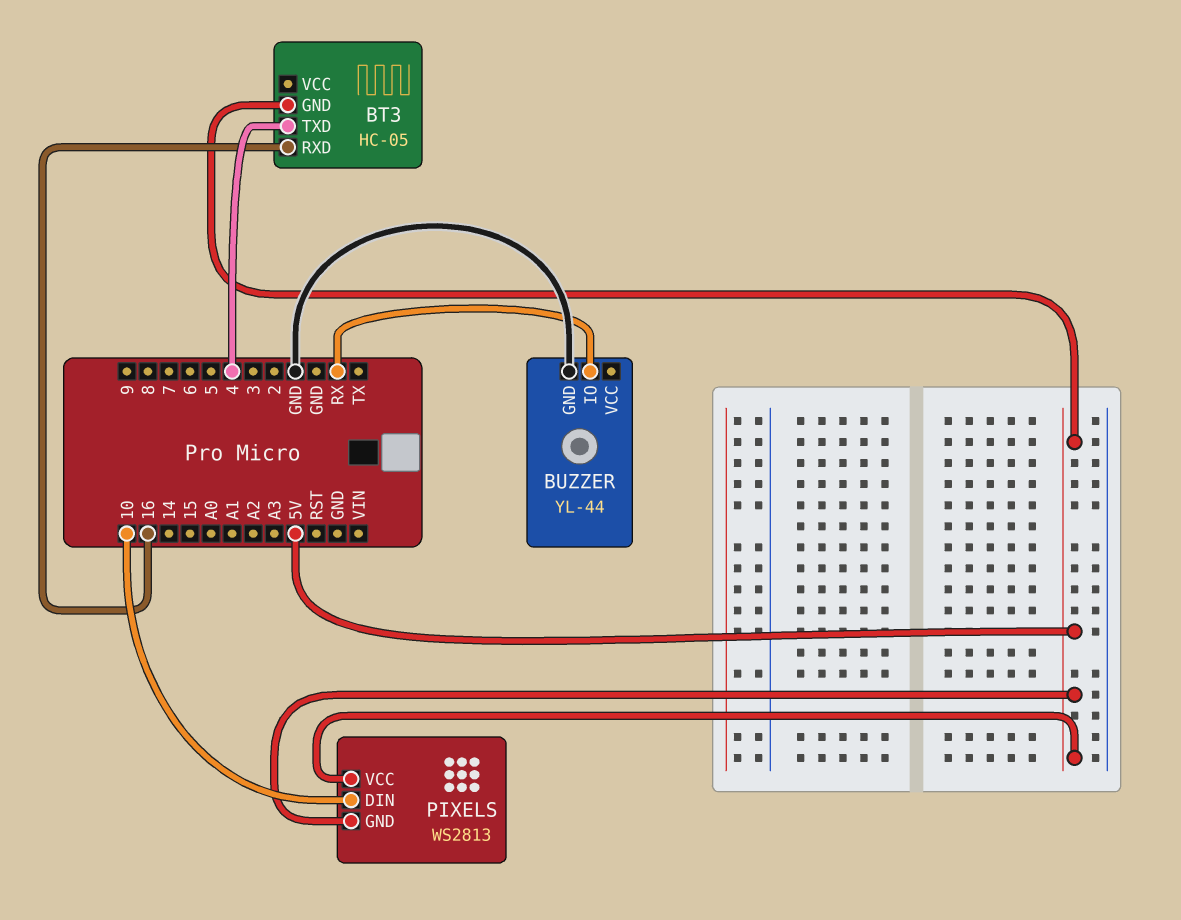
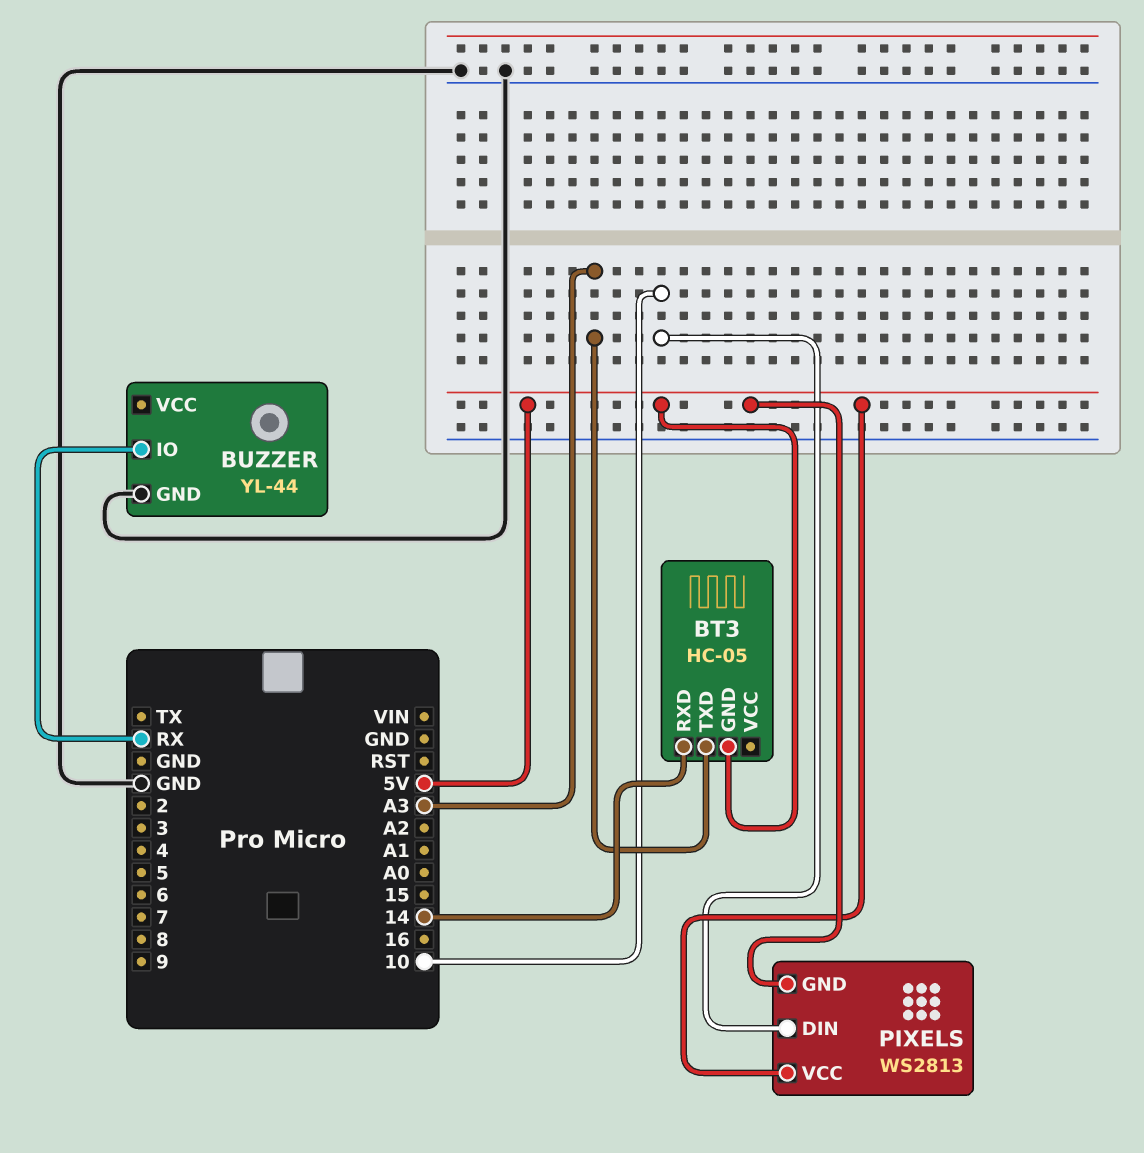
BT3 pin RXD: 16 -> 14
BT3 pin TXD: 4 -> A3

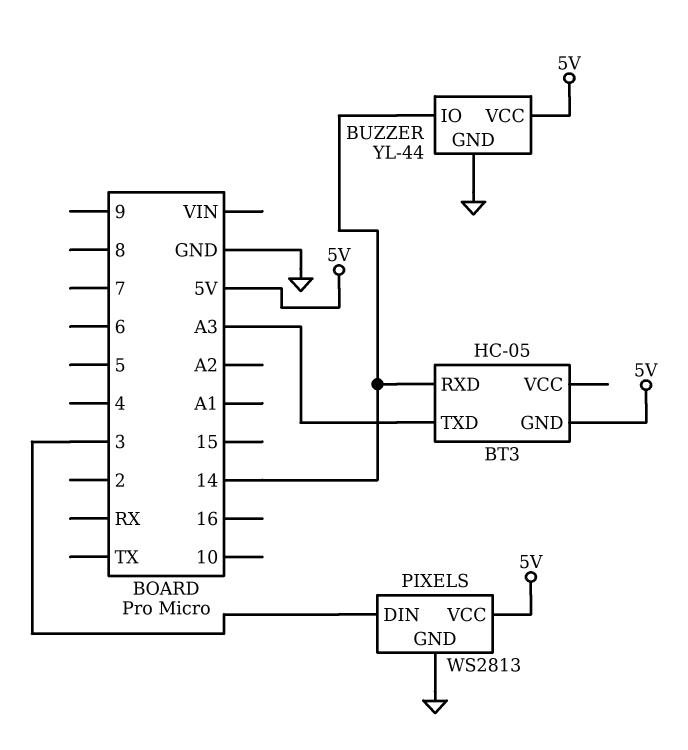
BUZZER pin IO: RX -> 14
BUZZER pin VCC: none -> 5V
PIXELS pin DIN: 10 -> 3
PIXELS pin GND: 5V -> GND

